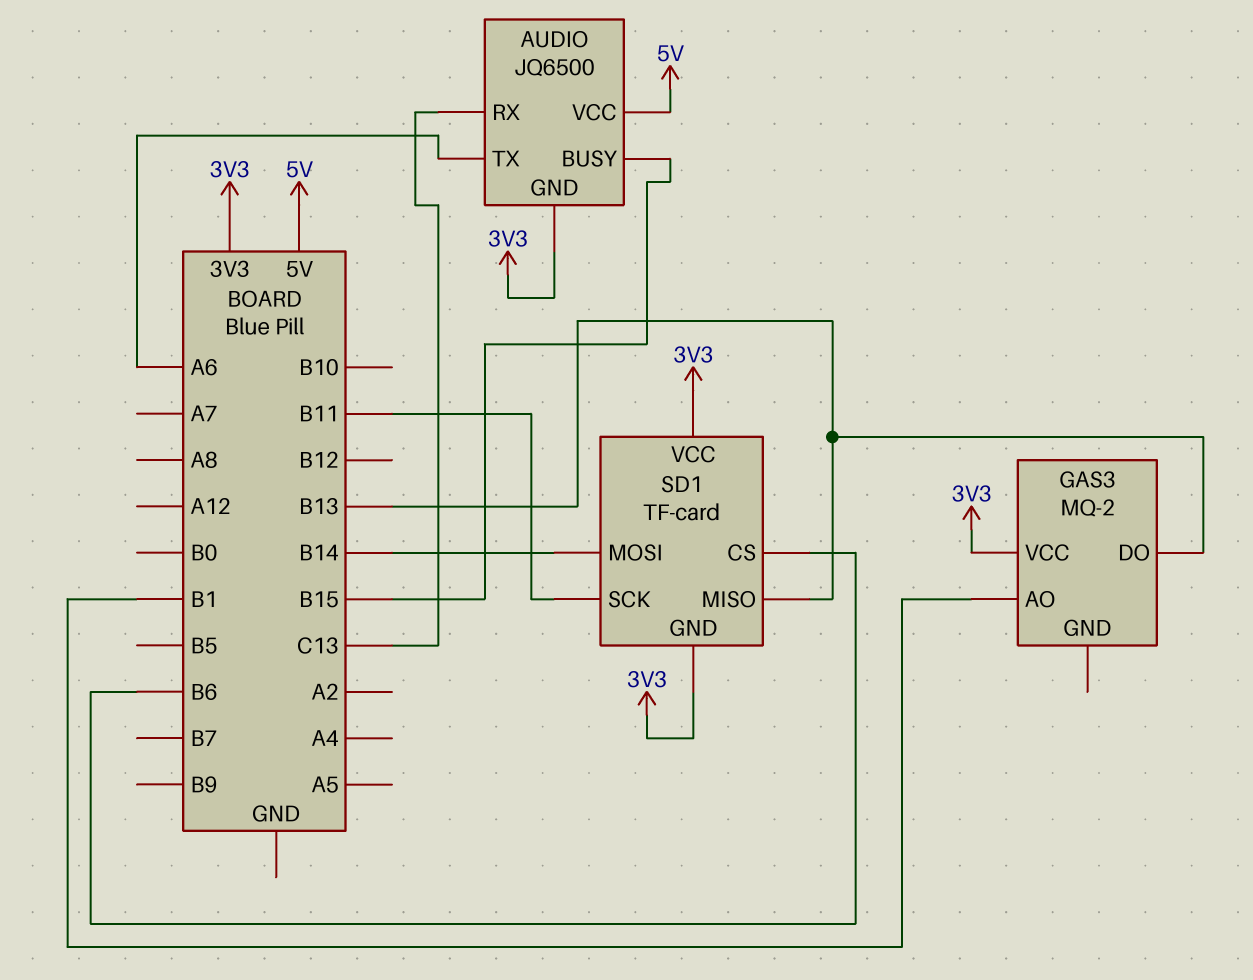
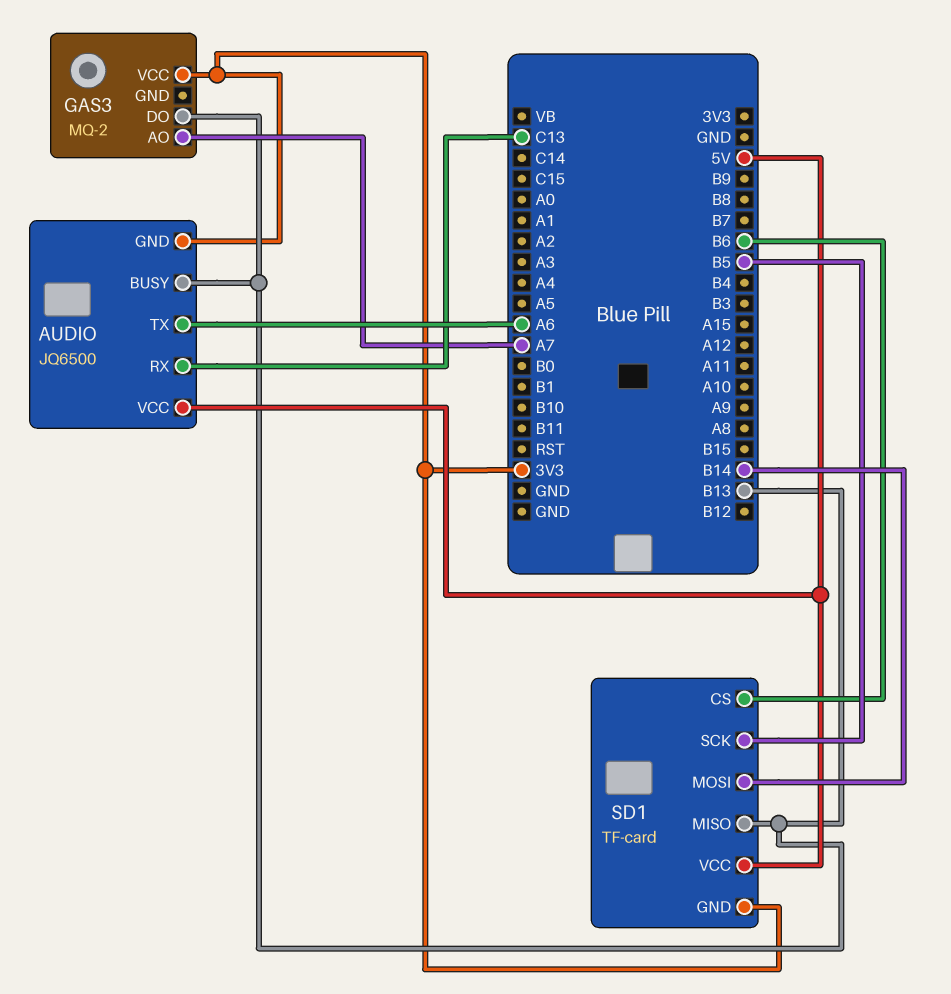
AUDIO pin BUSY: B15 -> B13
GAS3 pin AO: B1 -> A7
SD1 pin SCK: B11 -> B5
SD1 pin VCC: 3V3 -> 5V

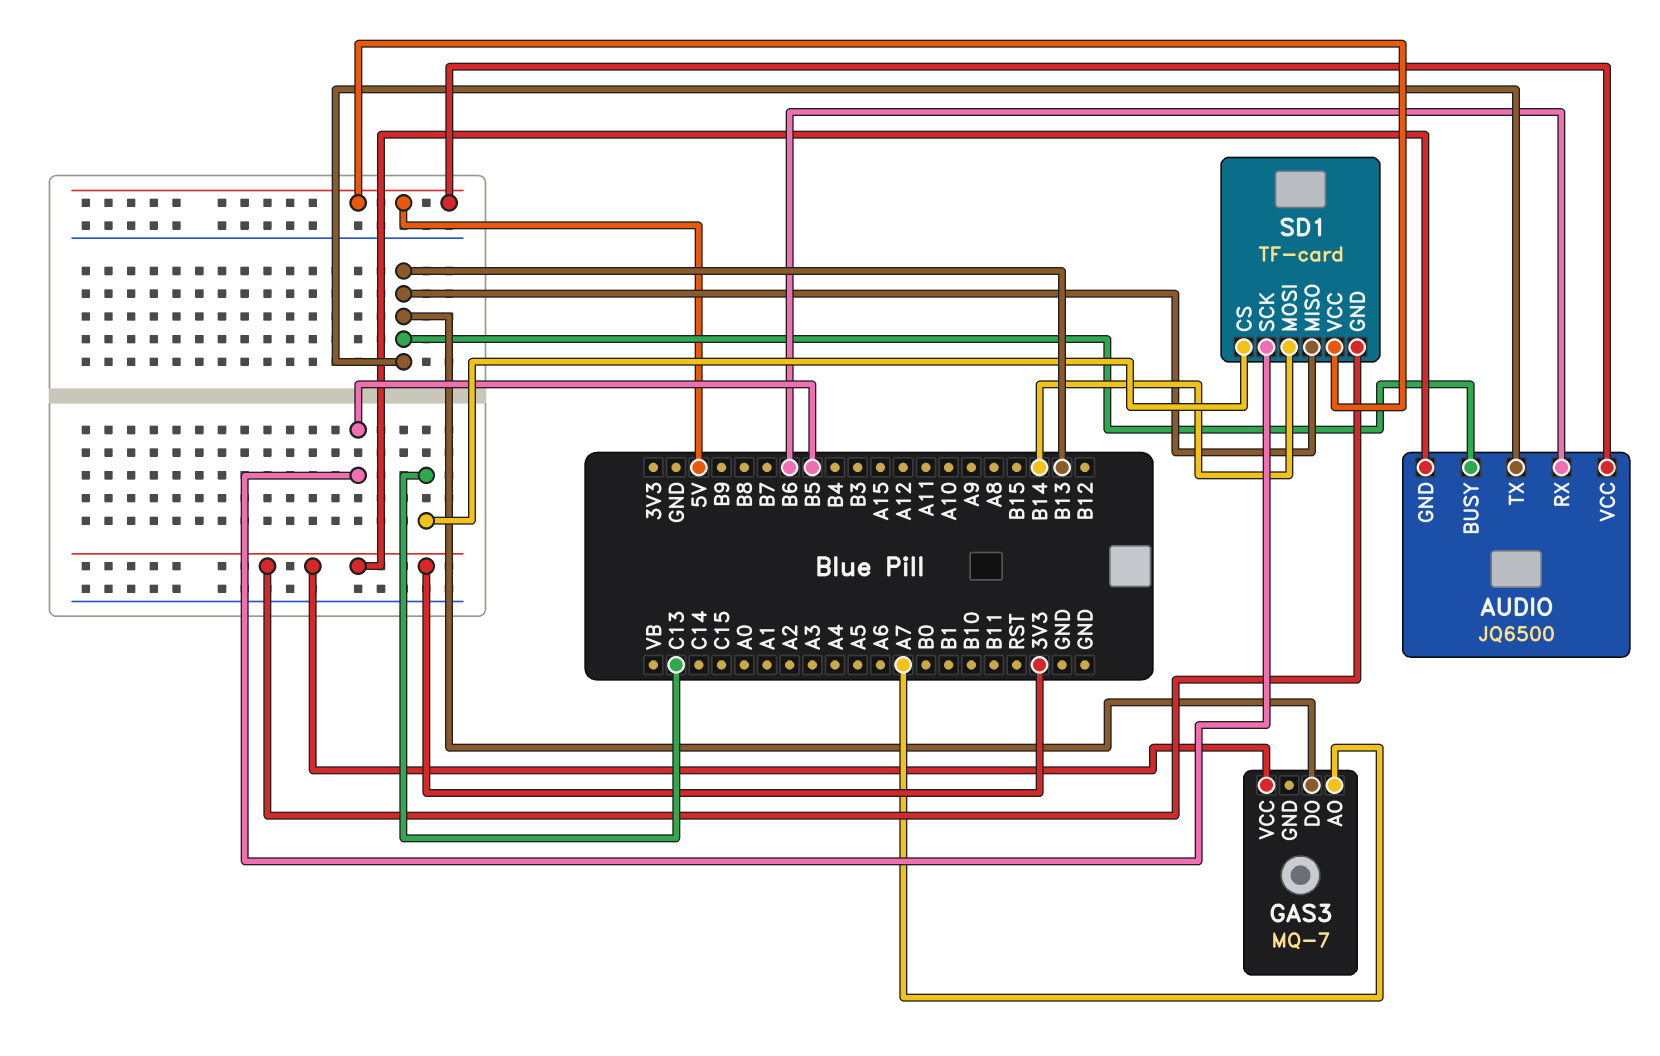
AUDIO pin RX: C13 -> B6
AUDIO pin TX: A6 -> B13
GAS3: MQ-2 -> MQ-7
SD1 pin CS: B6 -> C13

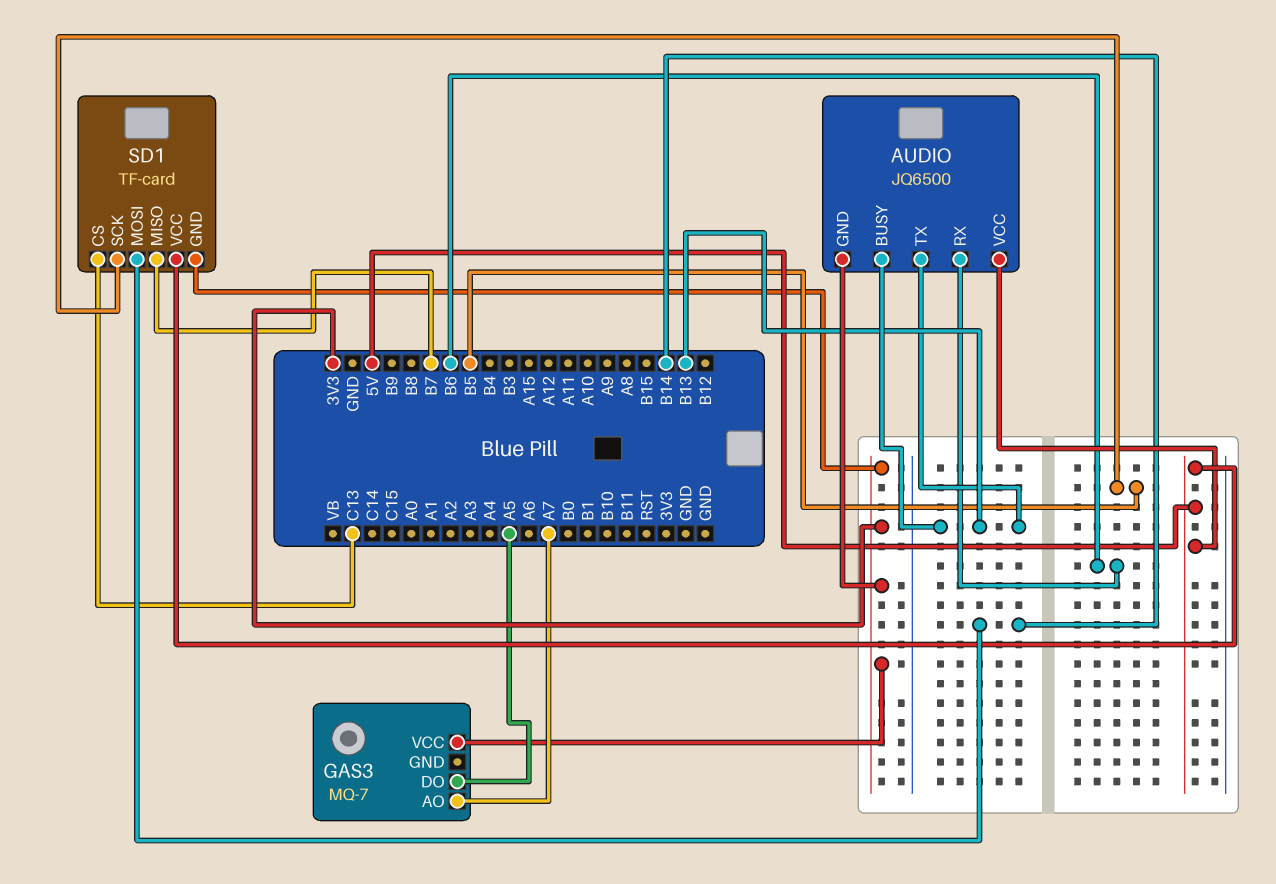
GAS3 pin DO: B13 -> A5
SD1 pin MISO: B13 -> B7

